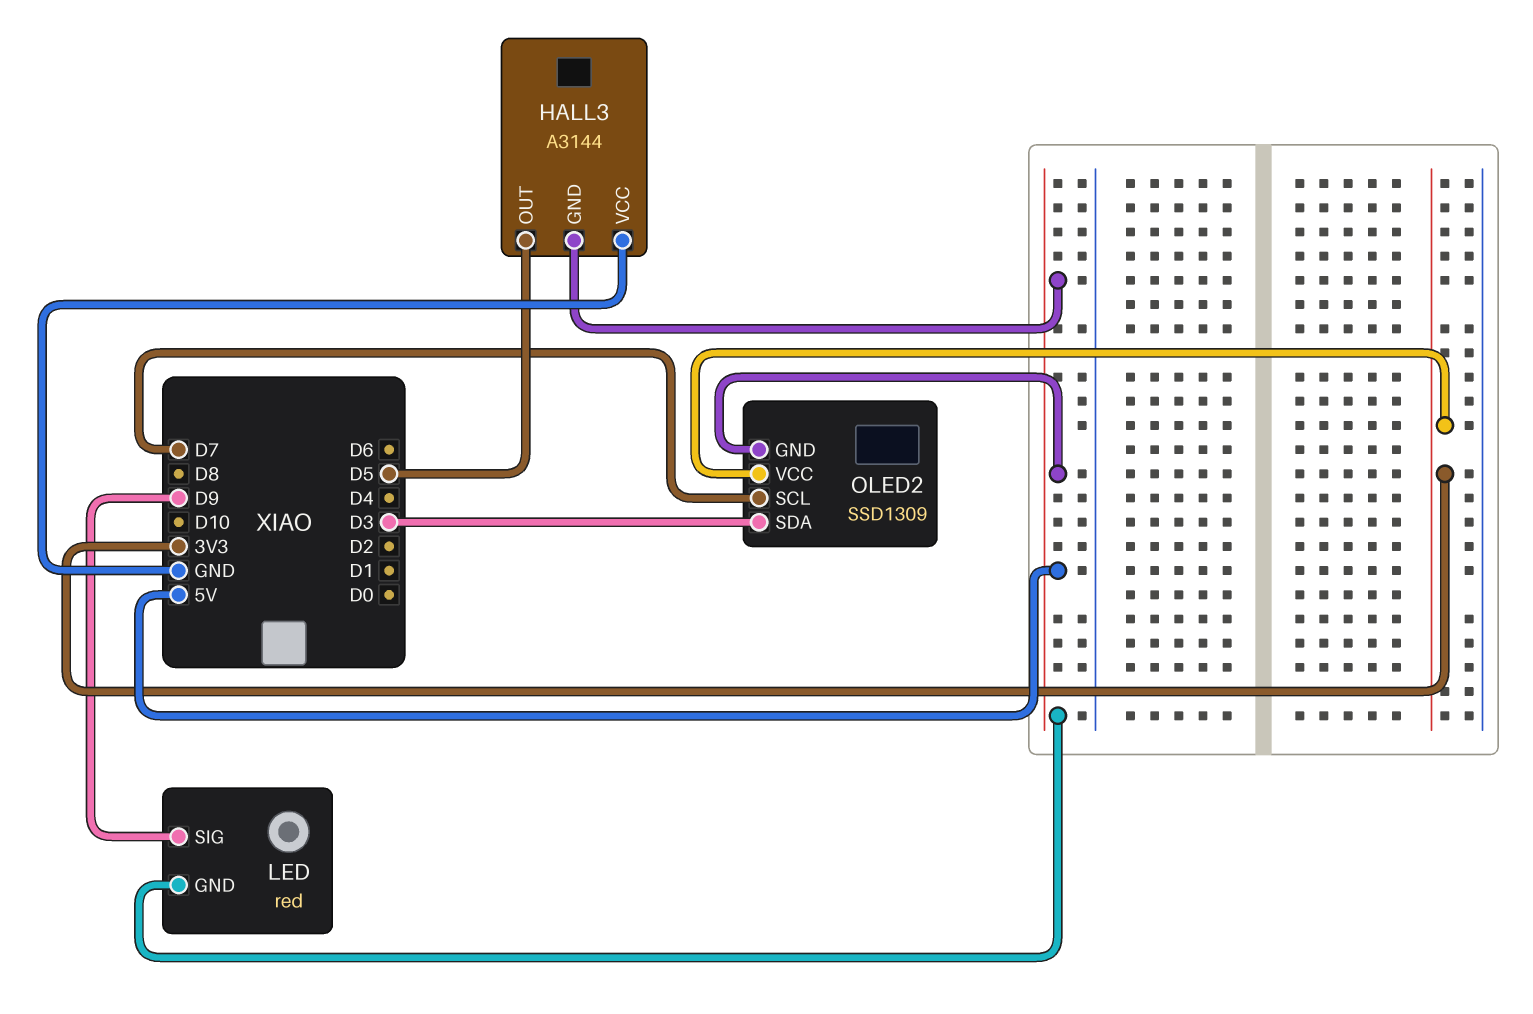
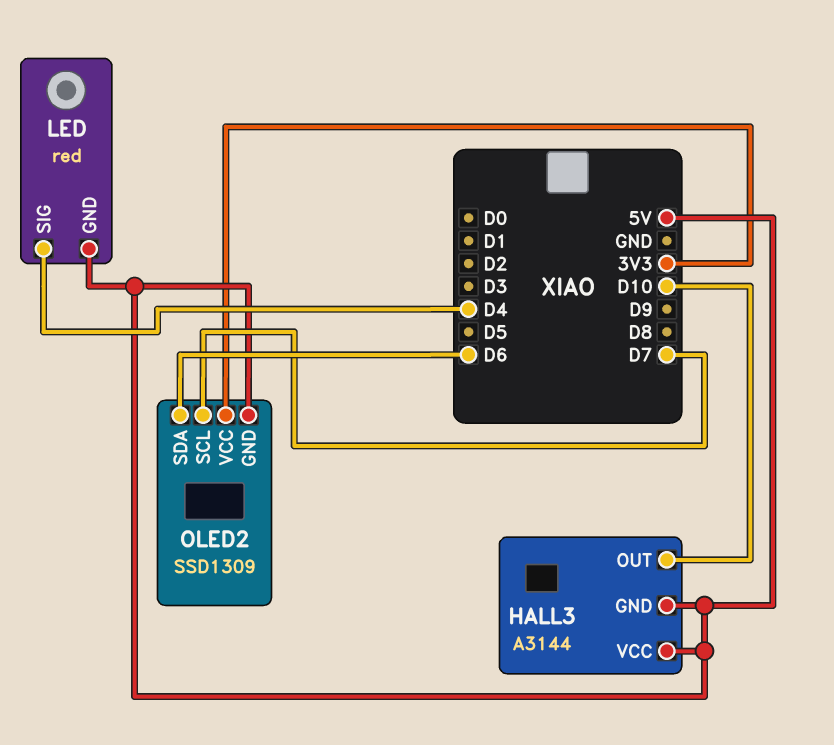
HALL3 pin OUT: D5 -> D10
HALL3 pin VCC: GND -> 5V
LED pin SIG: D9 -> D4
OLED2 pin SDA: D3 -> D6

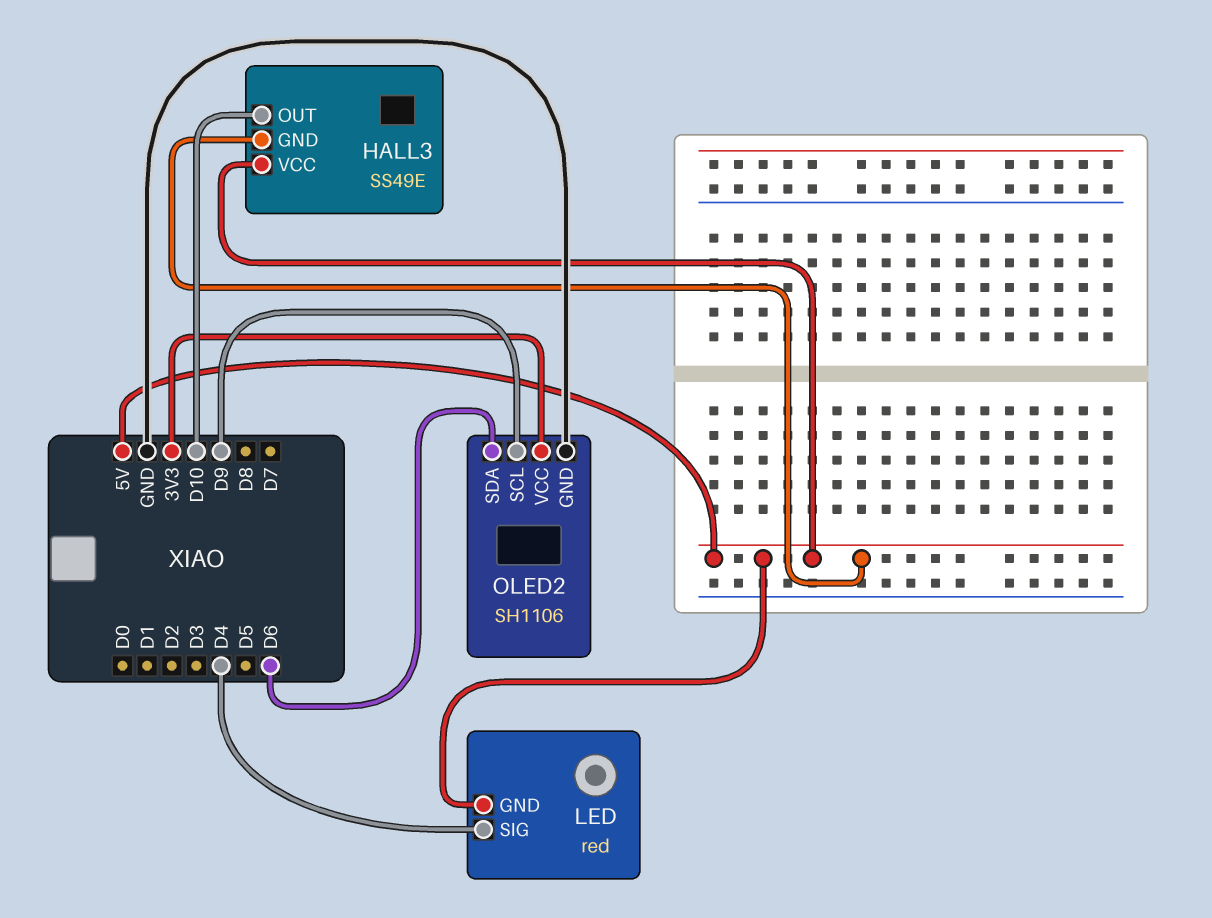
HALL3: A3144 -> SS49E
OLED2: SSD1309 -> SH1106
OLED2 pin GND: 5V -> GND
OLED2 pin SCL: D7 -> D9

